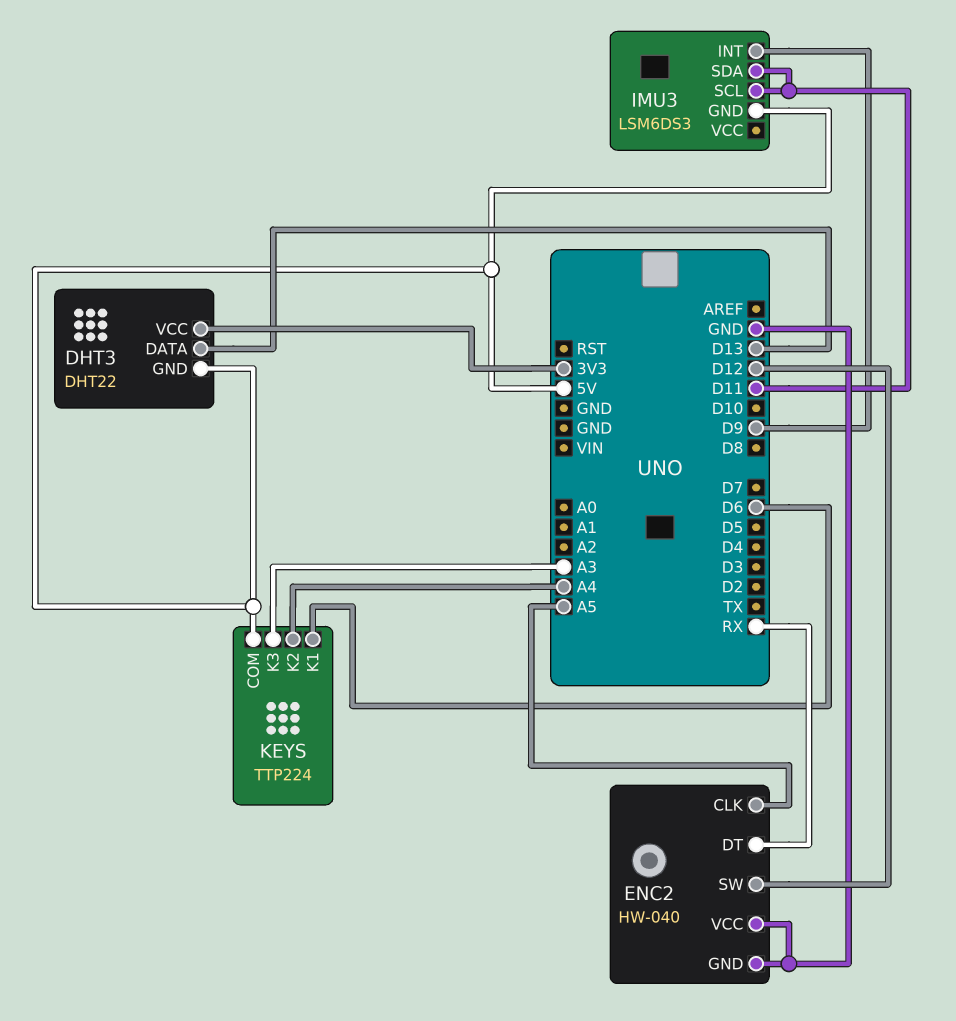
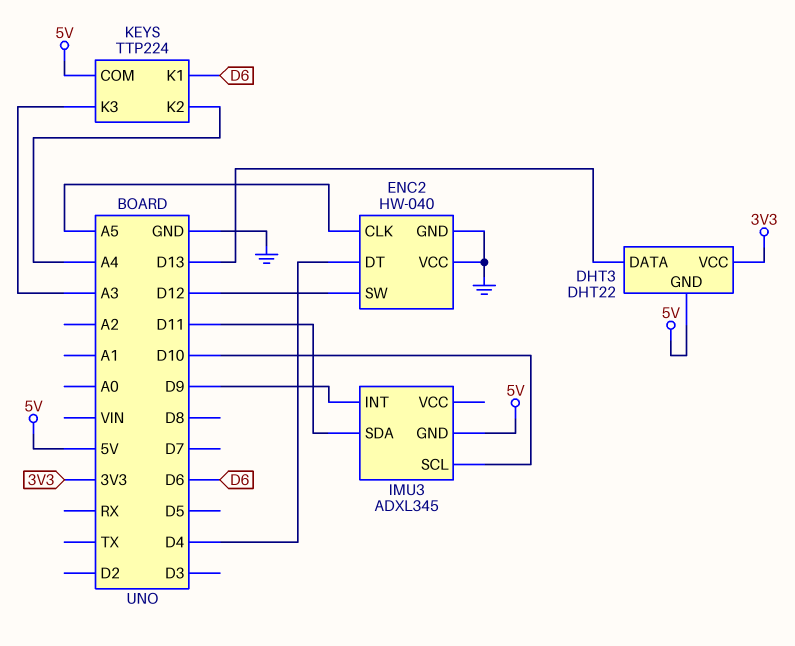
ENC2 pin DT: RX -> D4
IMU3: LSM6DS3 -> ADXL345
IMU3 pin SCL: D11 -> D10

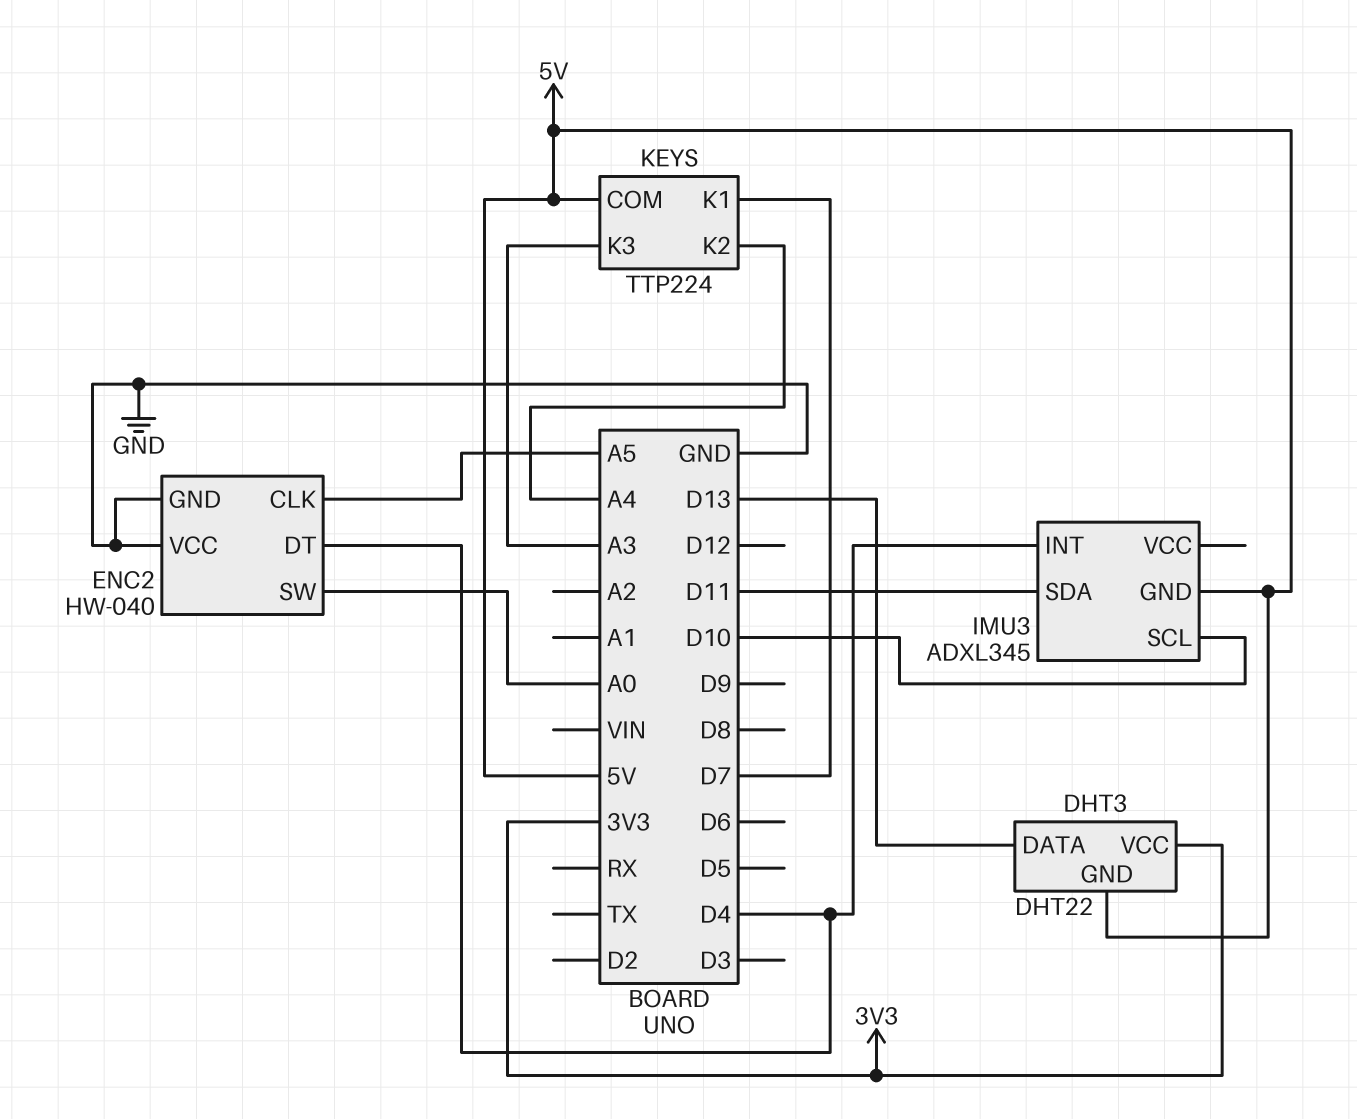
ENC2 pin SW: D12 -> A0
IMU3 pin INT: D9 -> D4
KEYS pin K1: D6 -> D7

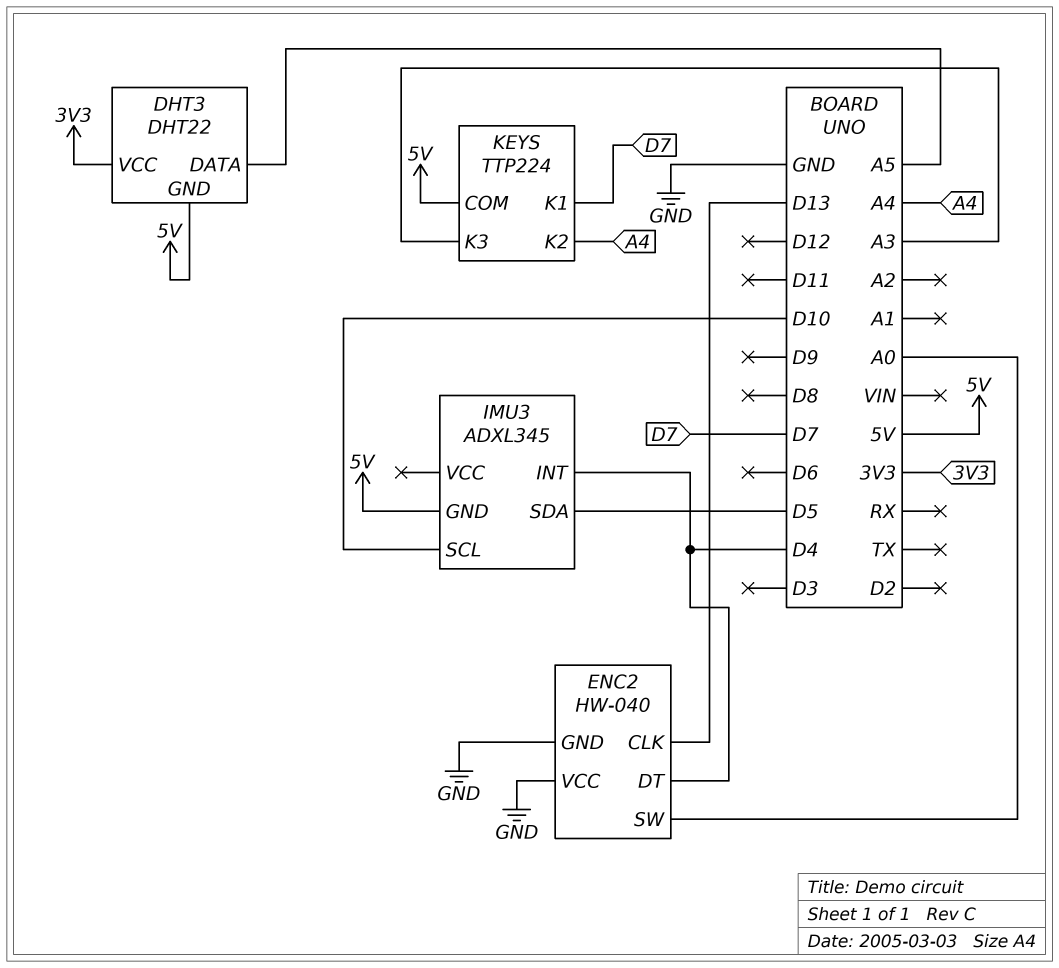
DHT3 pin DATA: D13 -> A5
ENC2 pin CLK: A5 -> D13
IMU3 pin SDA: D11 -> D5

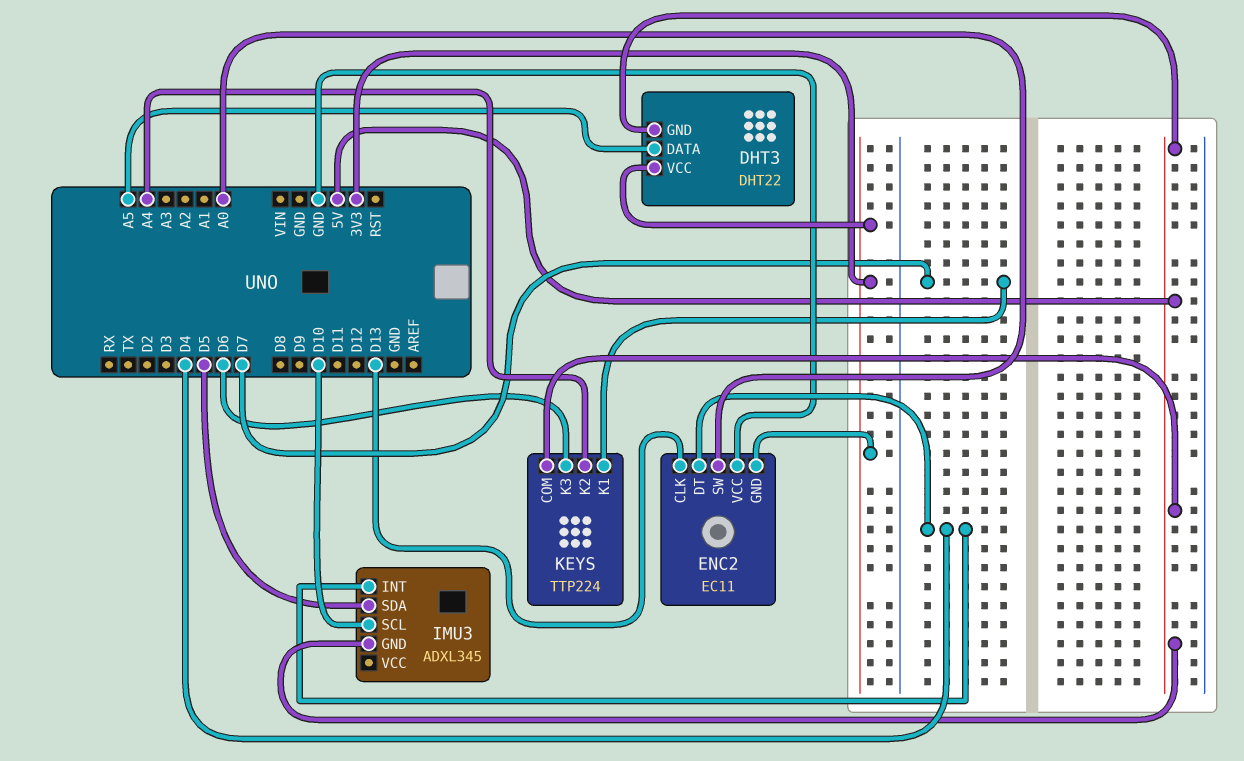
ENC2: HW-040 -> EC11
ENC2 pin GND: GND -> 3V3
KEYS pin K3: A3 -> D6

